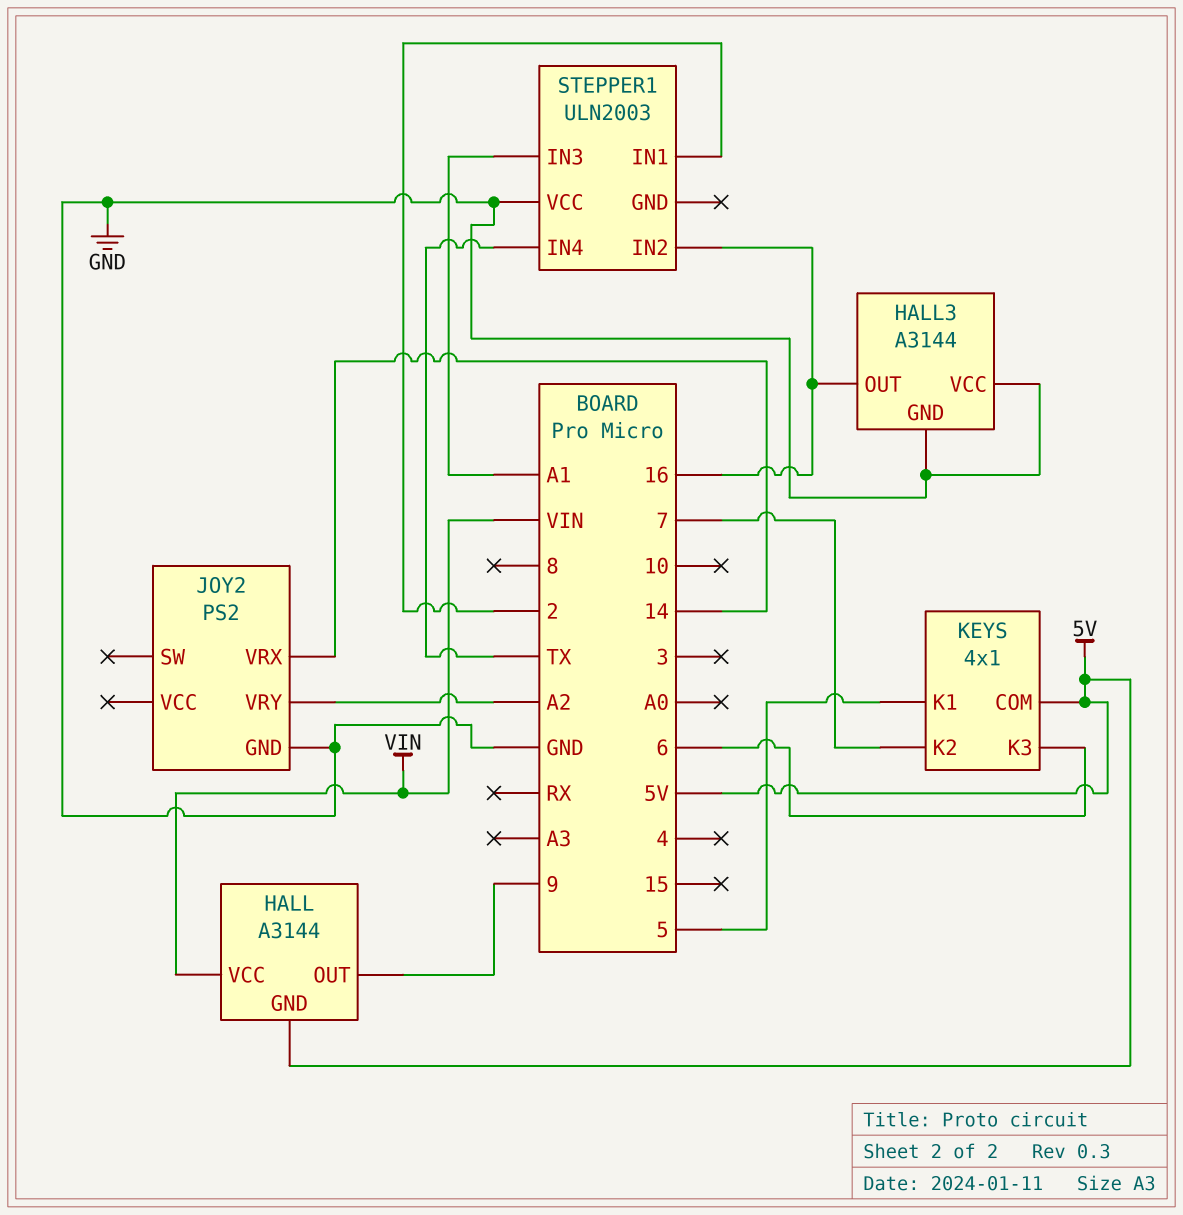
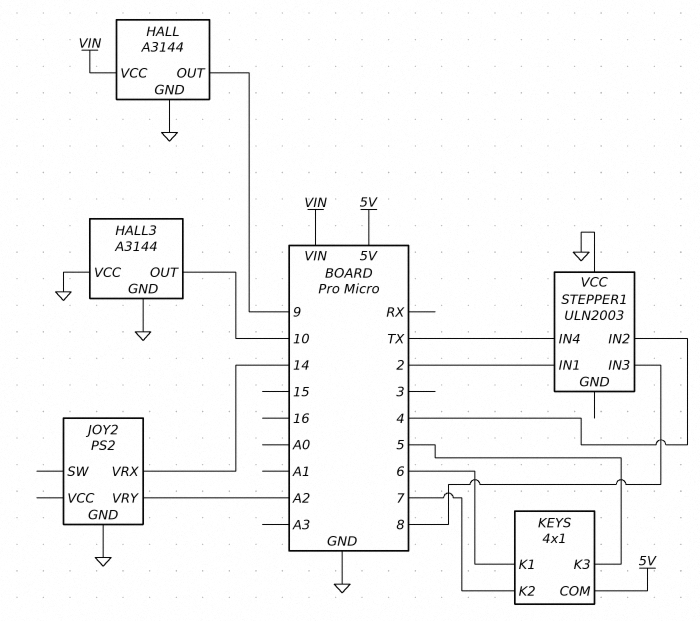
HALL pin GND: 5V -> GND
HALL3 pin OUT: 16 -> 10
KEYS pin K1: 5 -> 6
KEYS pin K3: 6 -> 5
STEPPER1 pin IN2: 16 -> 4
STEPPER1 pin IN3: A1 -> 8

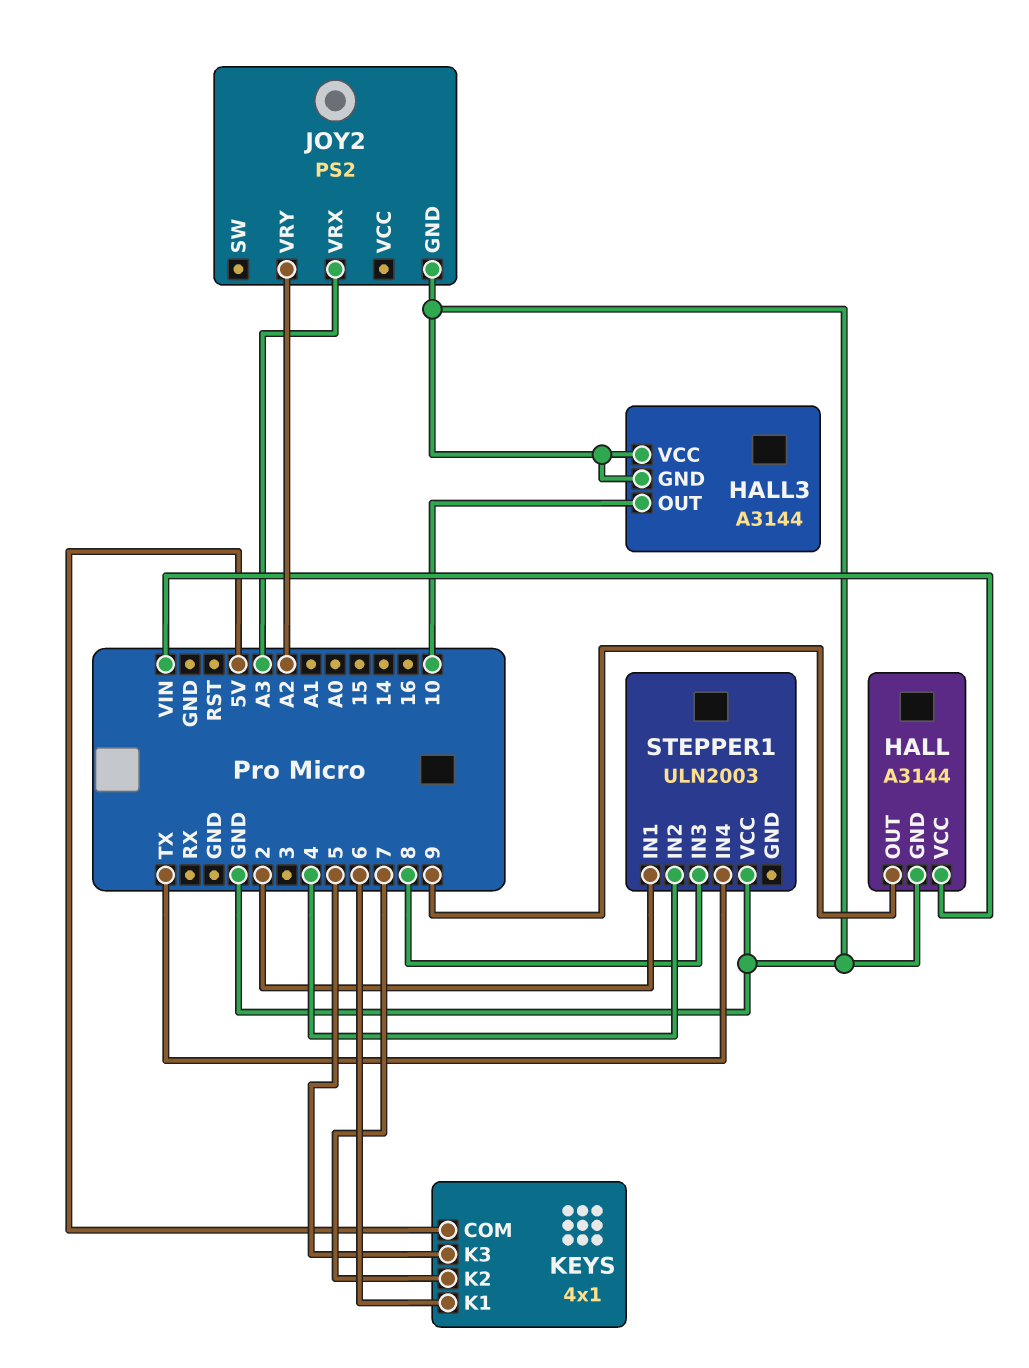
JOY2 pin VRX: 14 -> A3

